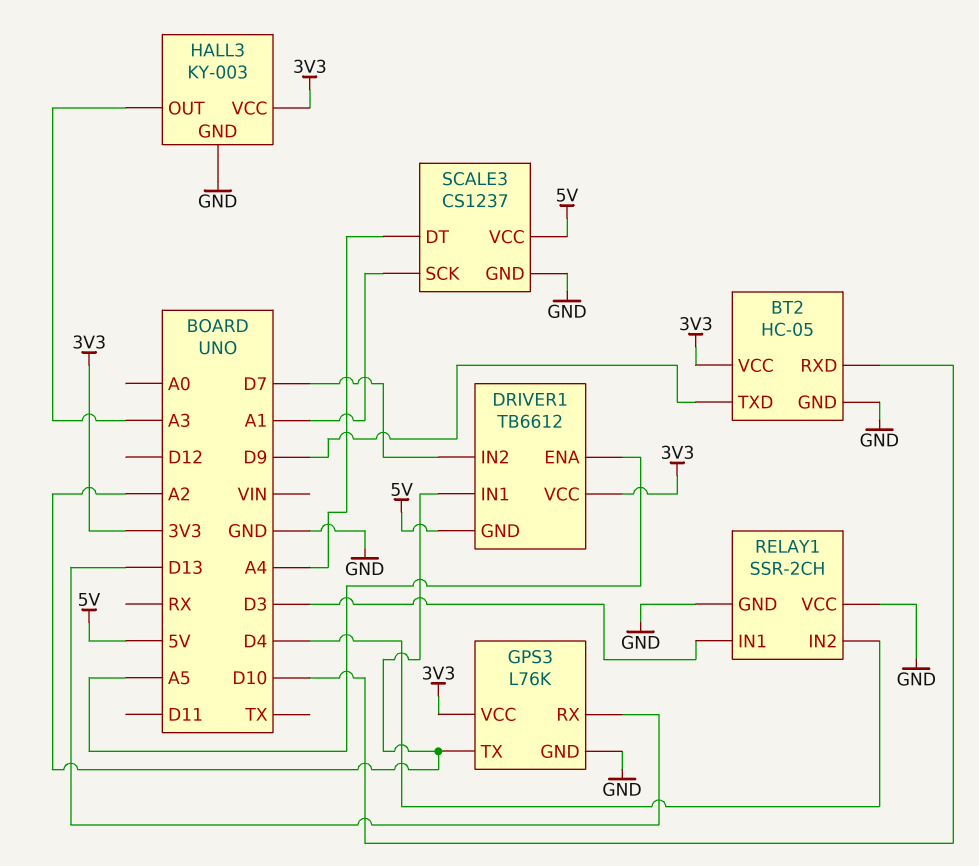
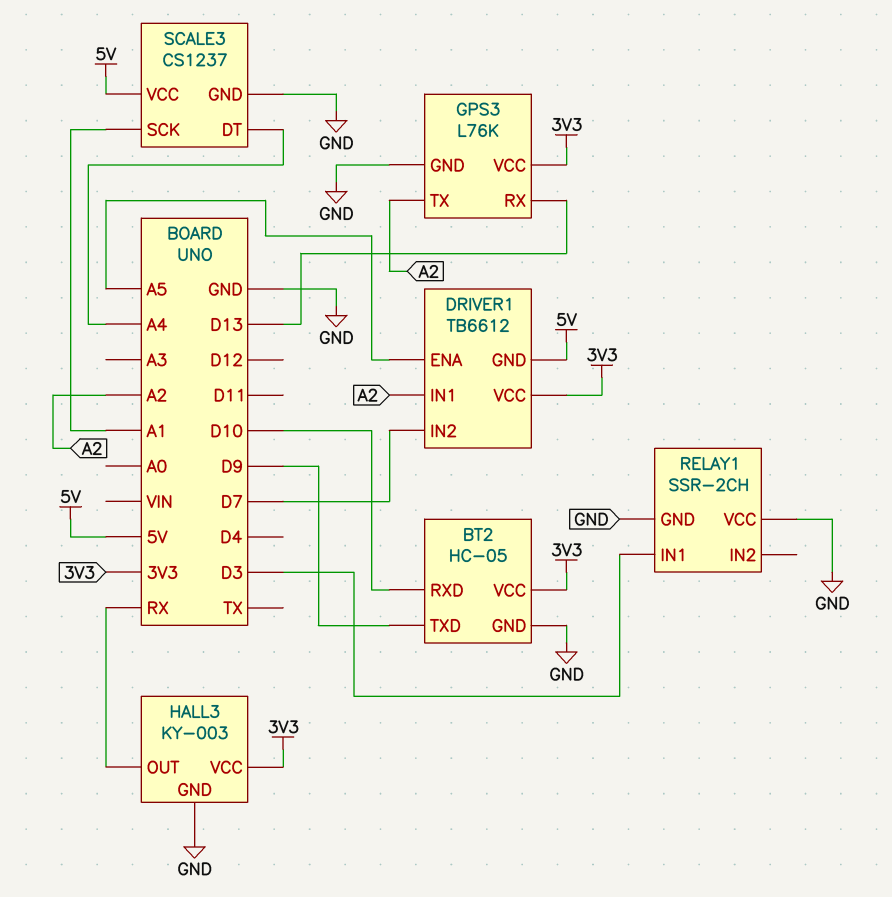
HALL3 pin OUT: A3 -> RX
RELAY1 pin IN2: D4 -> none

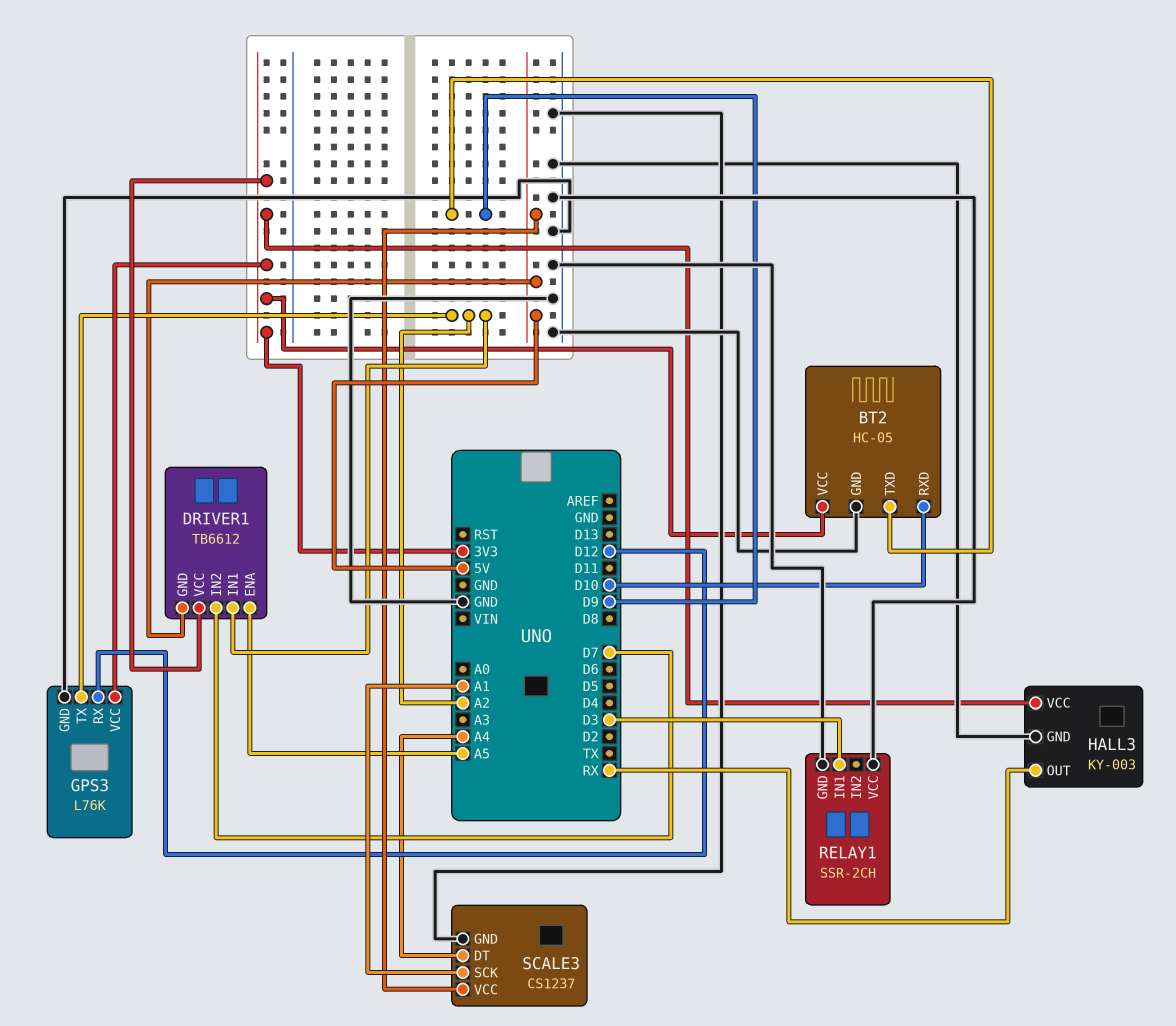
GPS3 pin RX: D13 -> D12

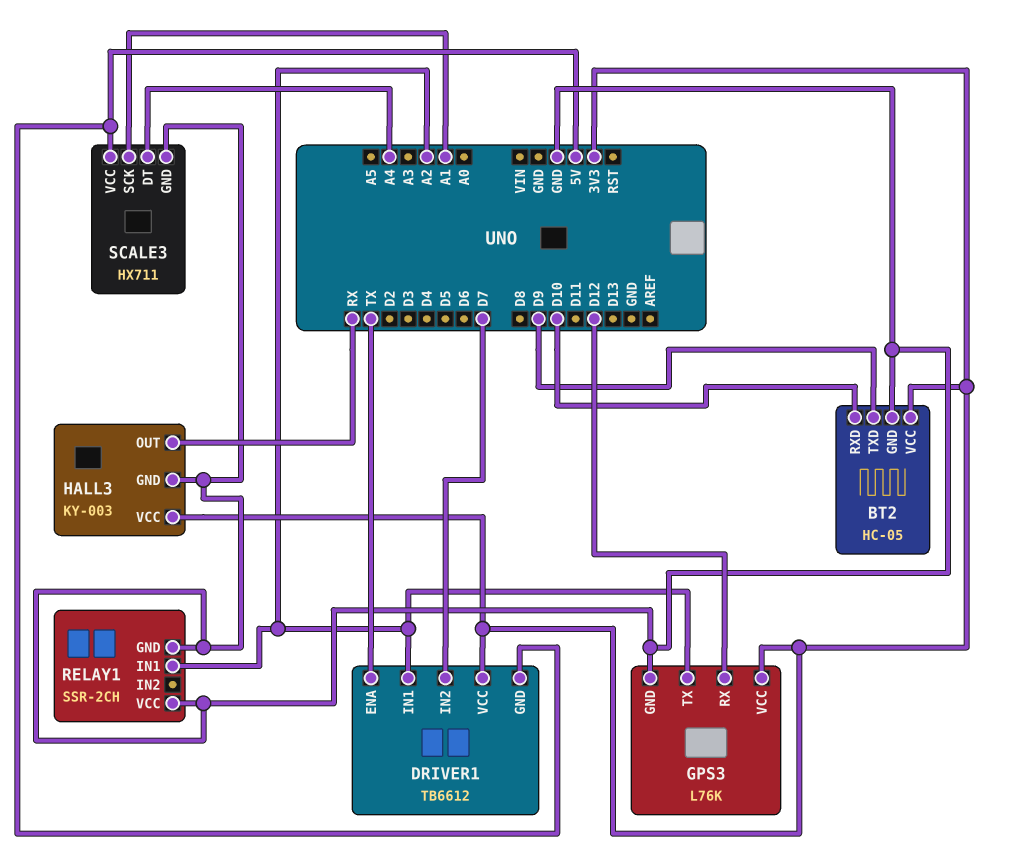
DRIVER1 pin ENA: A5 -> TX
RELAY1 pin IN1: D3 -> A2
SCALE3: CS1237 -> HX711

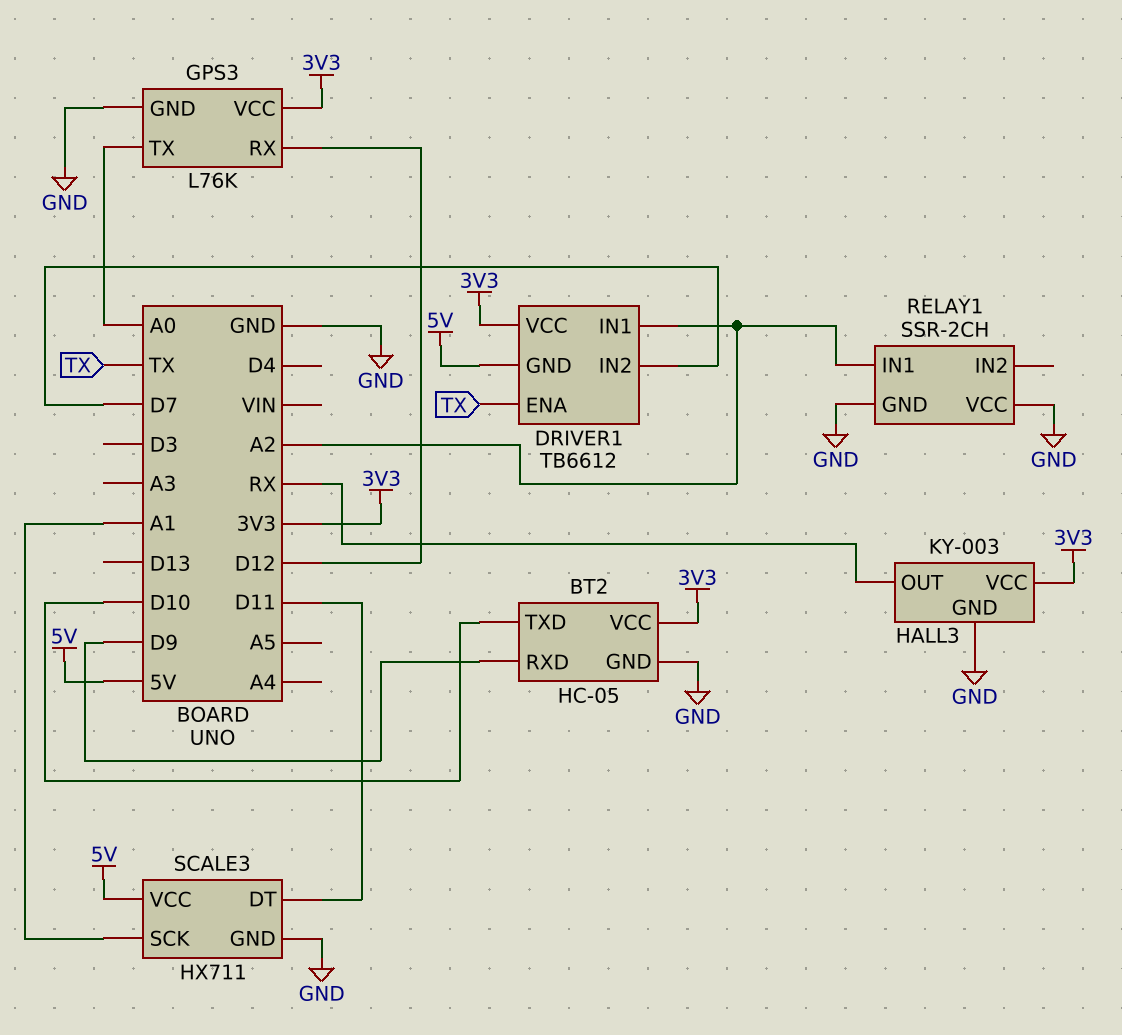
BT2 pin RXD: D10 -> D9
BT2 pin TXD: D9 -> D10
GPS3 pin TX: A2 -> A0
SCALE3 pin DT: A4 -> D11

